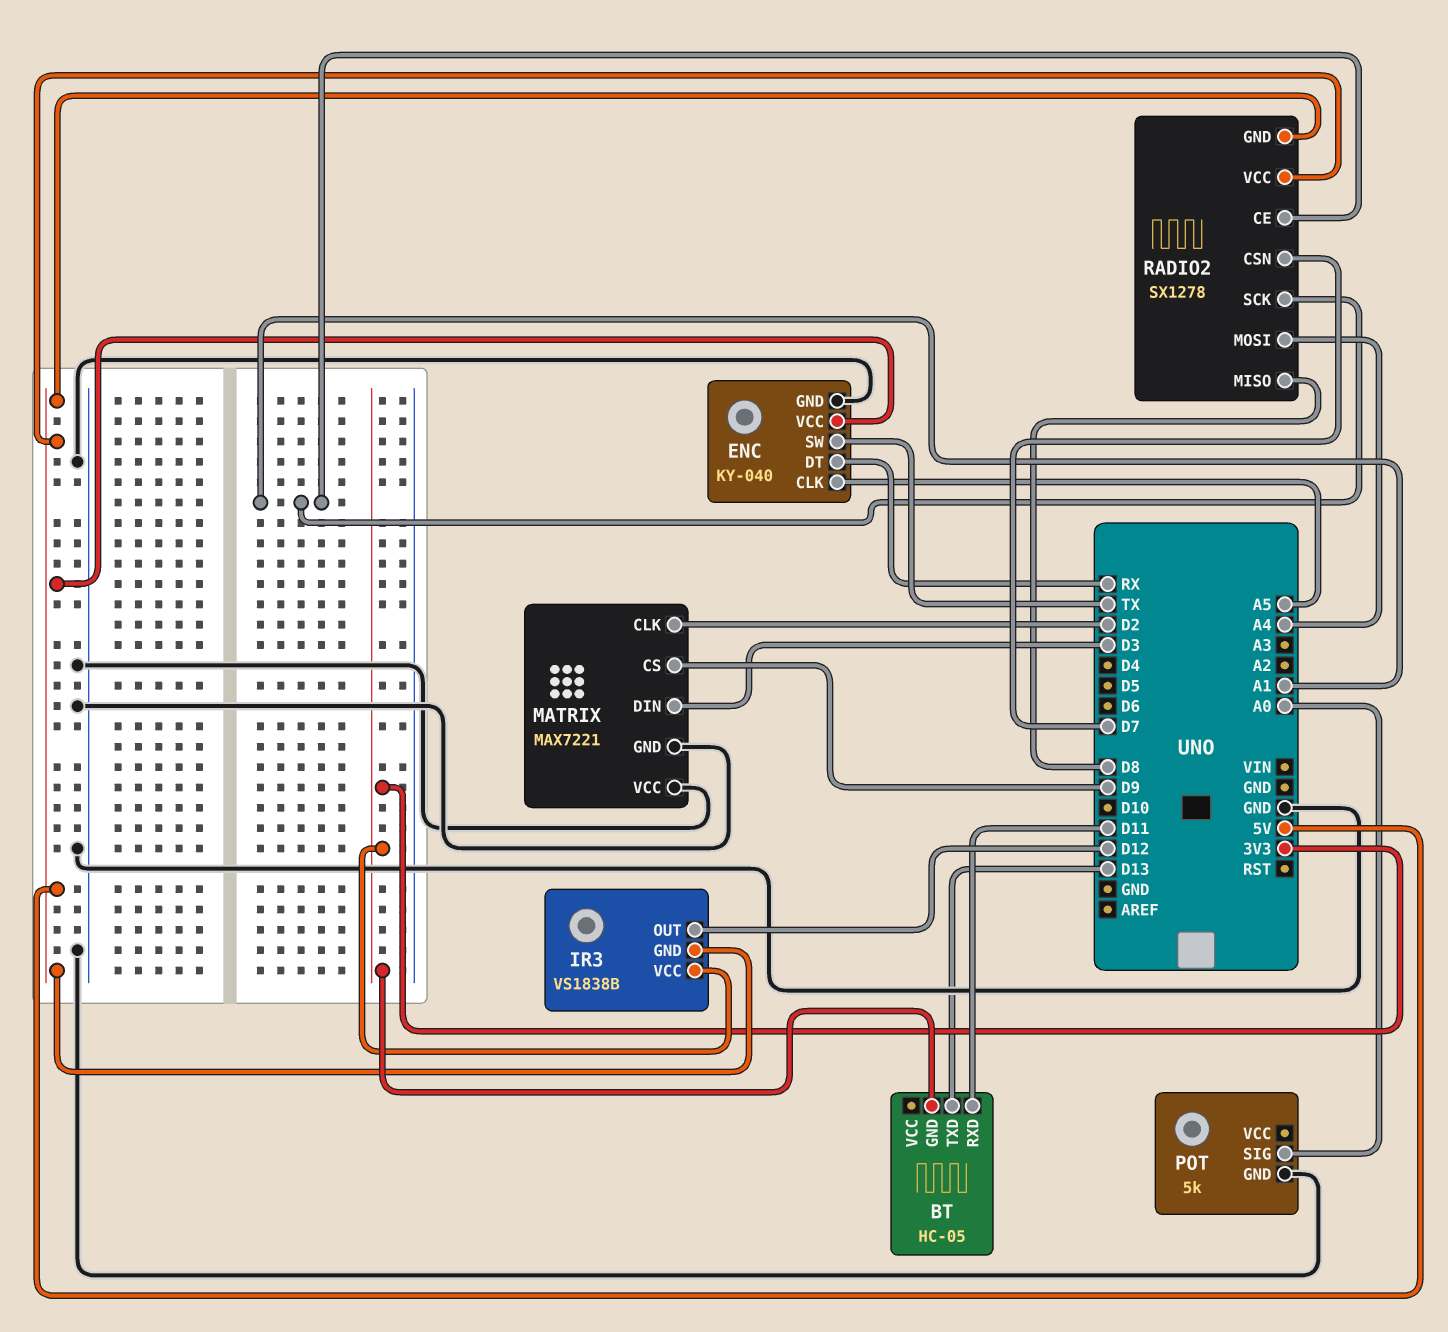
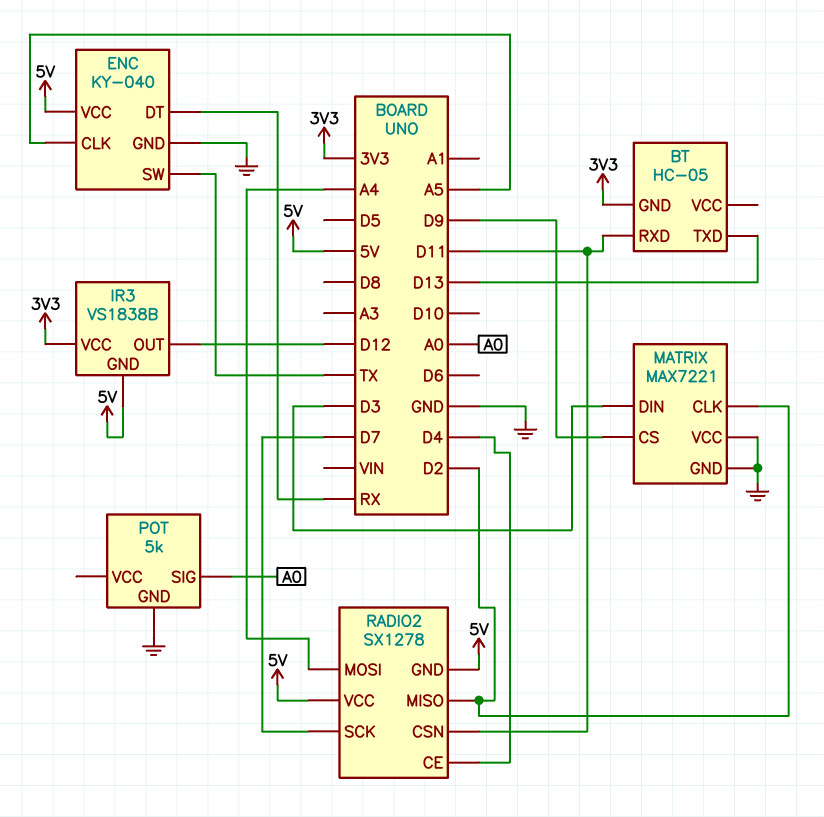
RADIO2 pin CE: A1 -> D4
RADIO2 pin CSN: D7 -> D11
RADIO2 pin MISO: D8 -> D2
RADIO2 pin SCK: A1 -> D7

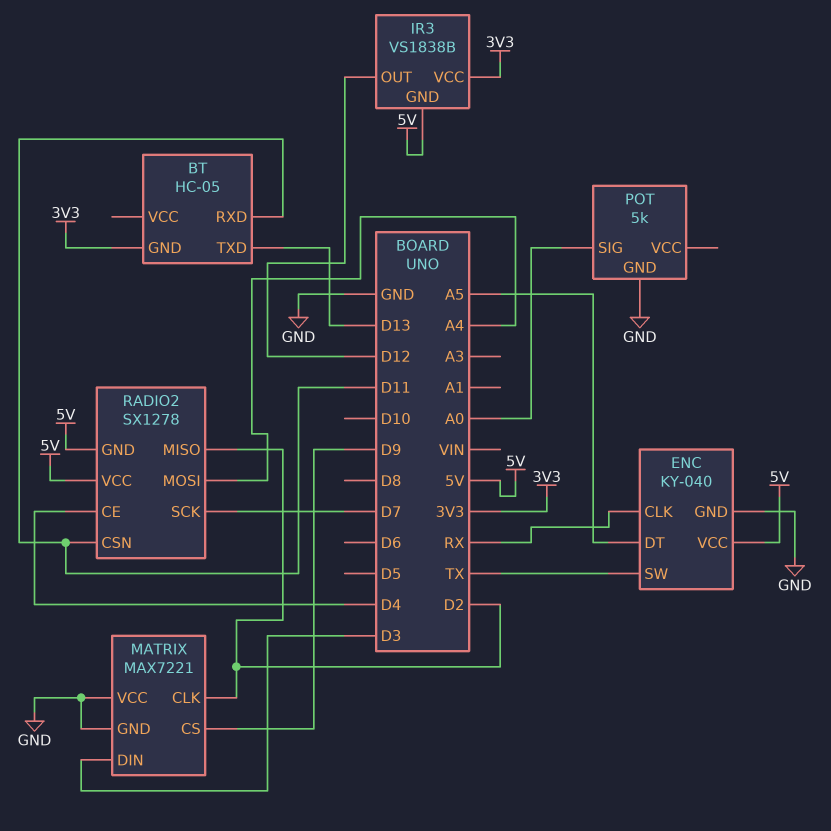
ENC pin CLK: A5 -> RX
ENC pin DT: RX -> A5

